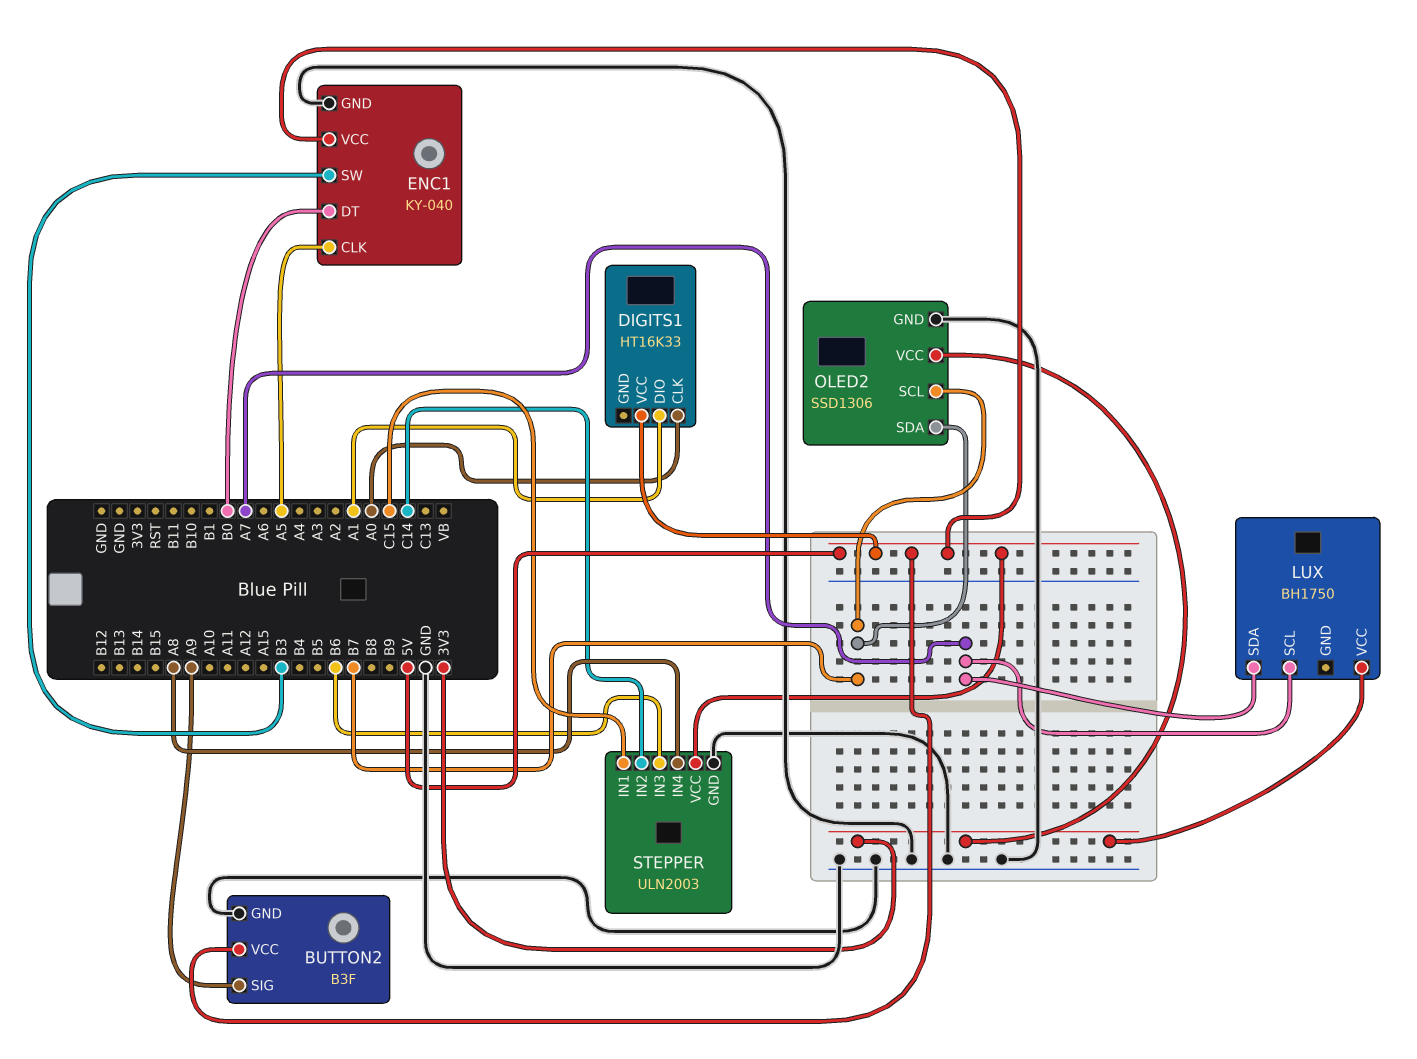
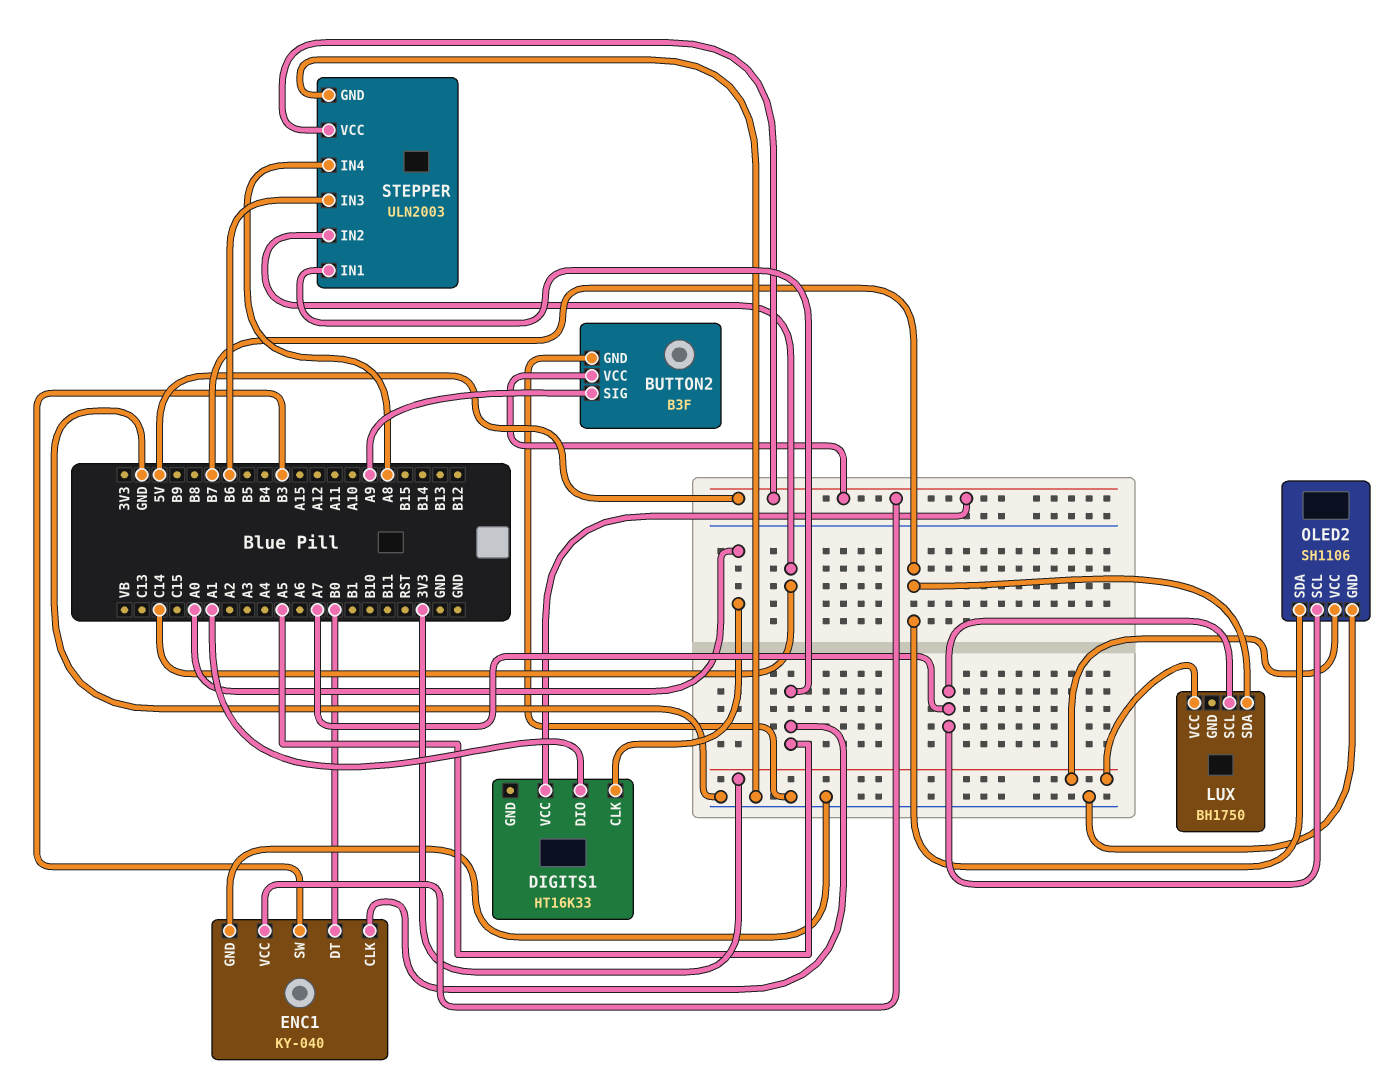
LUX pin SDA: A7 -> B7
OLED2: SSD1306 -> SH1106
OLED2 pin SCL: B7 -> A7
STEPPER pin IN1: C15 -> A5

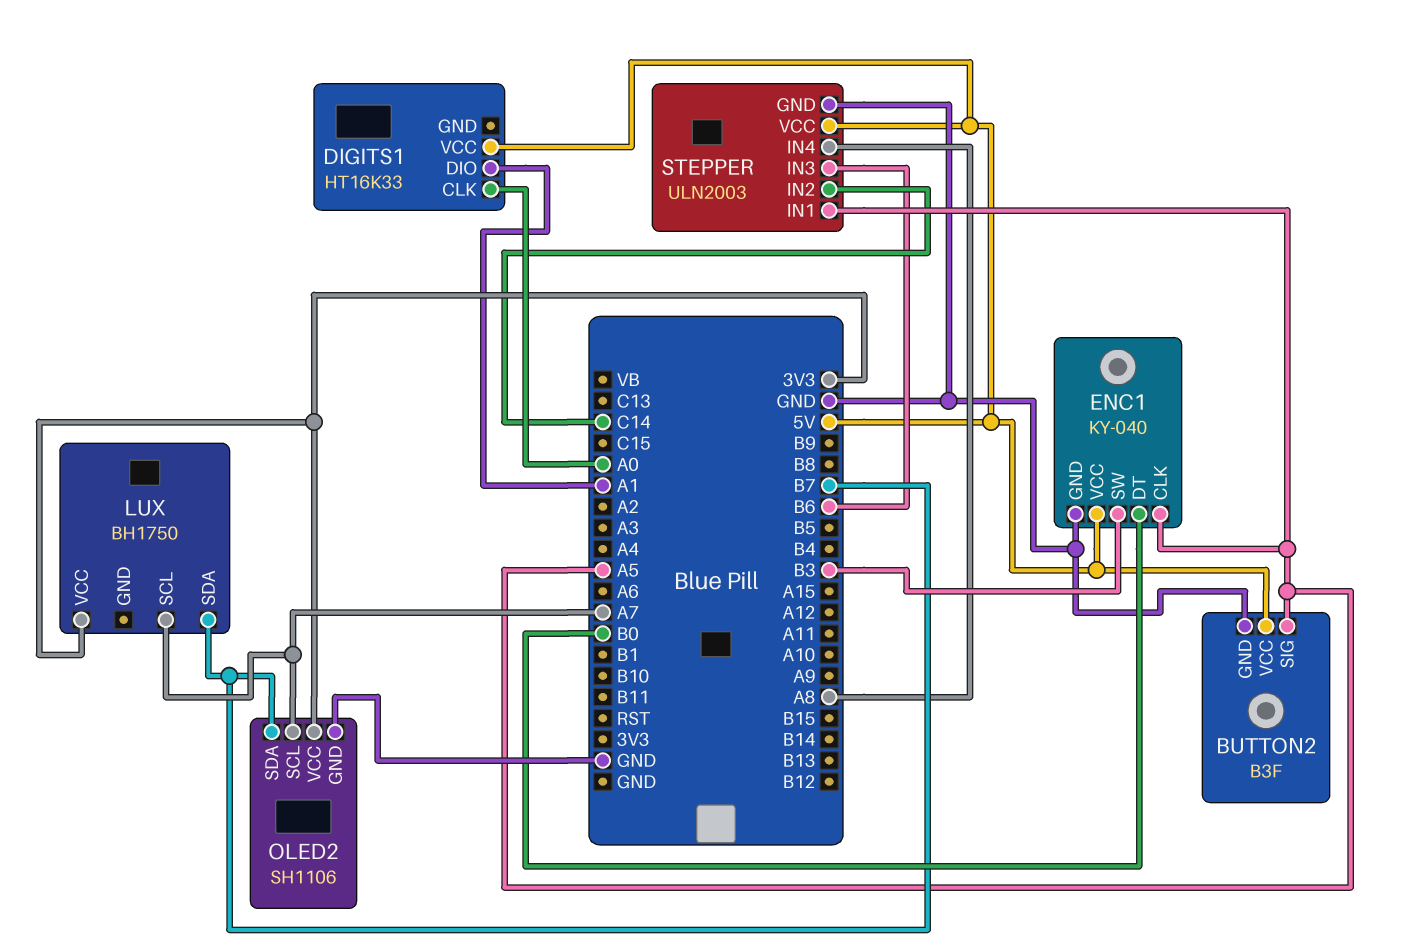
BUTTON2 pin SIG: A9 -> A5

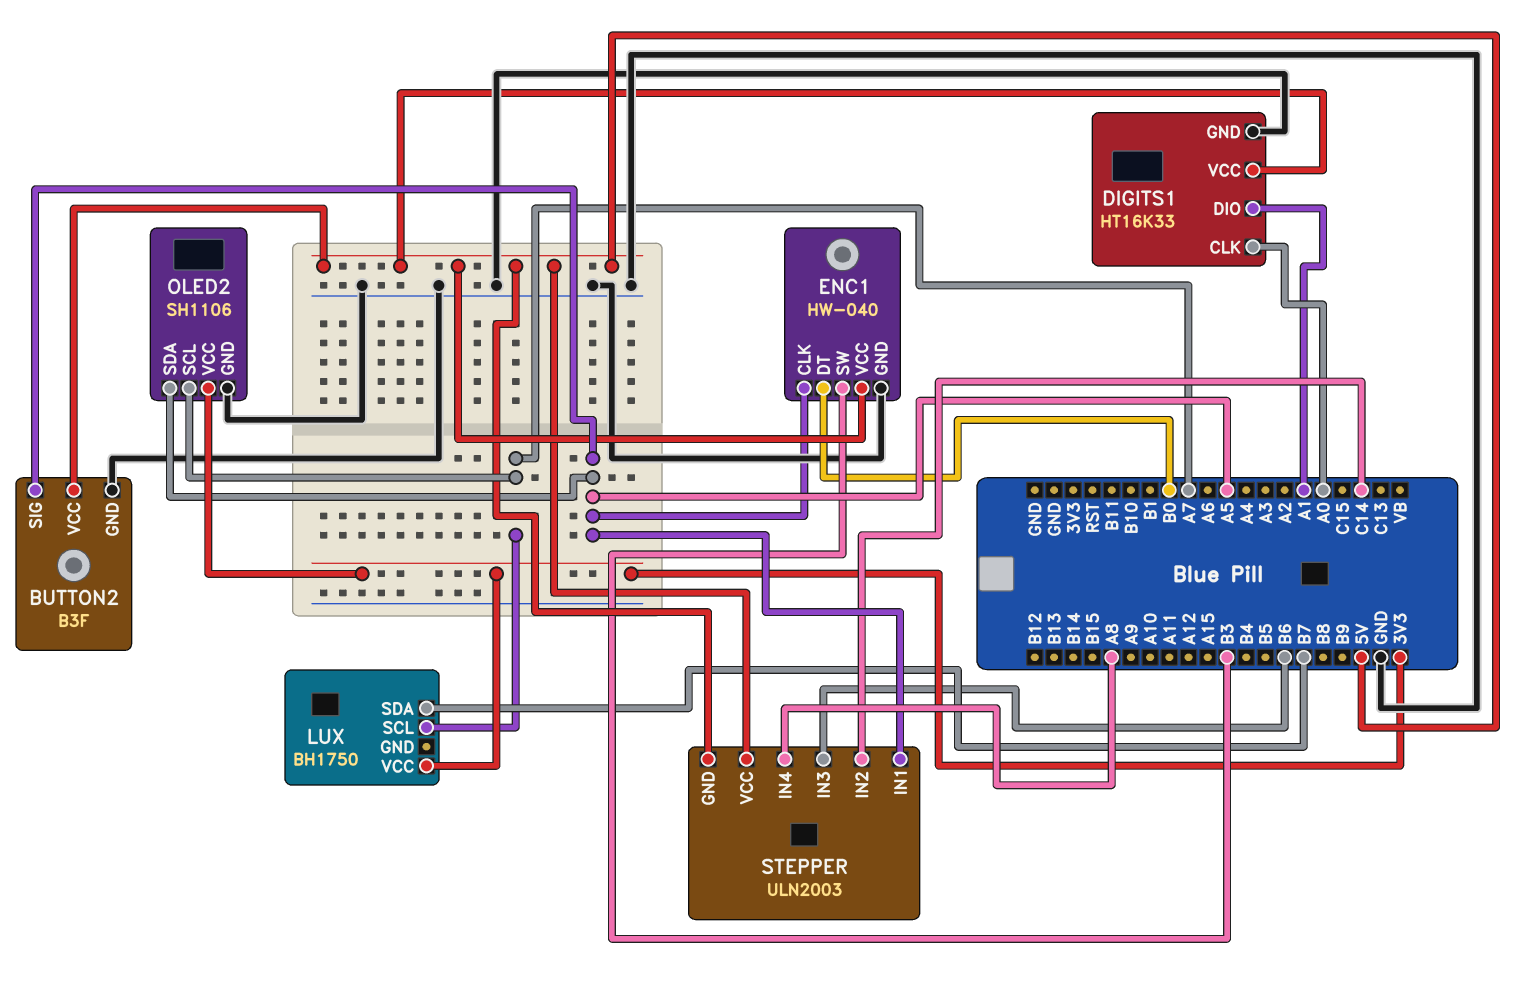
DIGITS1 pin GND: none -> GND
ENC1: KY-040 -> HW-040
OLED2 pin SDA: B7 -> A5
STEPPER pin GND: GND -> 5V

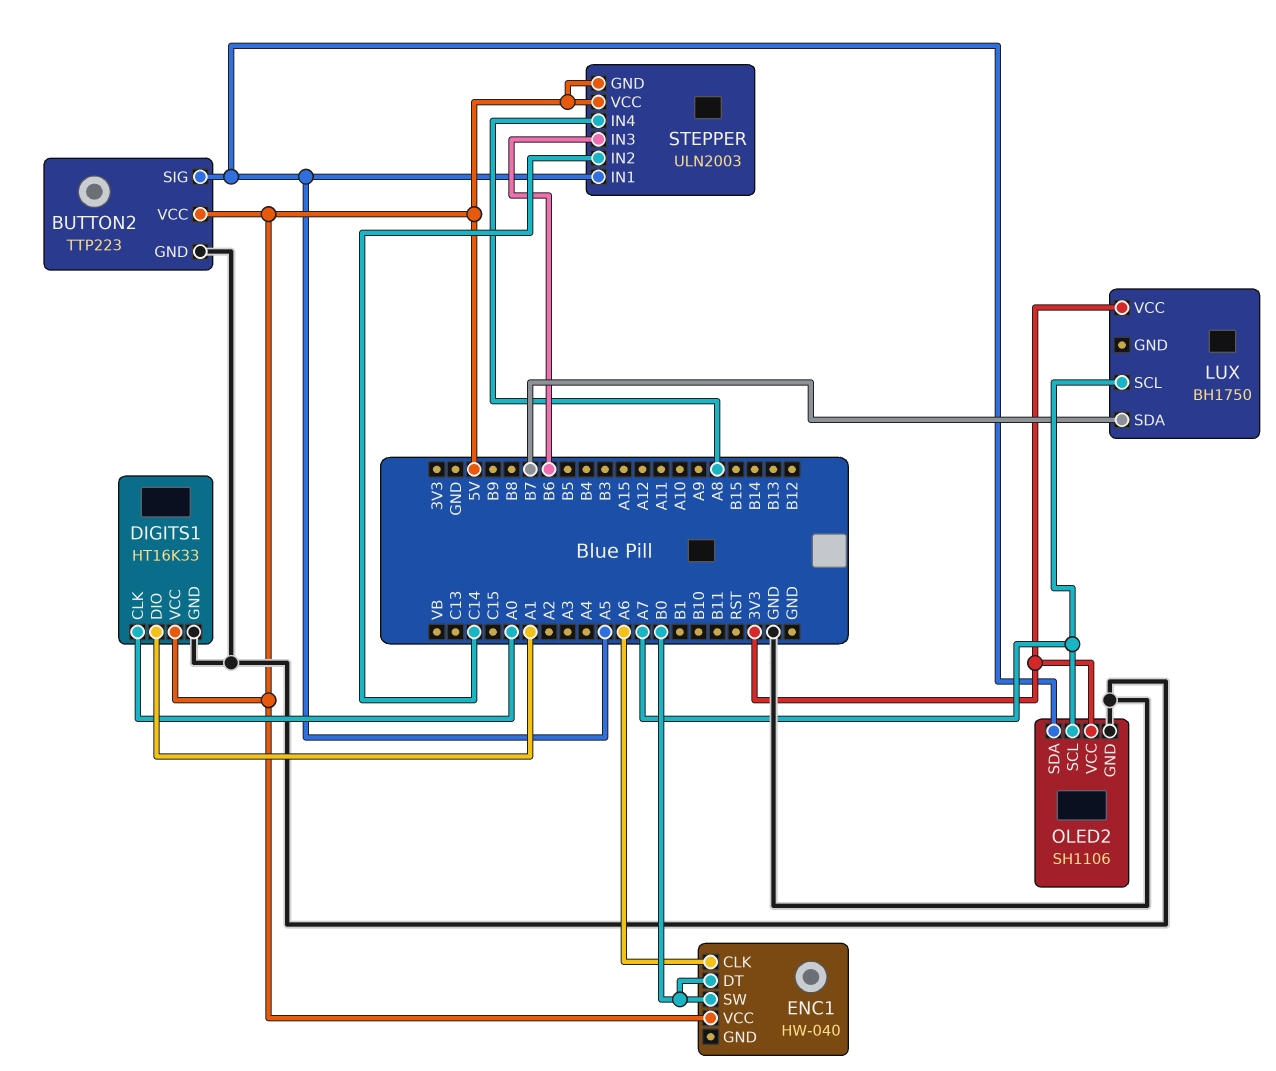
BUTTON2: B3F -> TTP223
ENC1 pin CLK: A5 -> A6
ENC1 pin GND: GND -> none
ENC1 pin SW: B3 -> B0

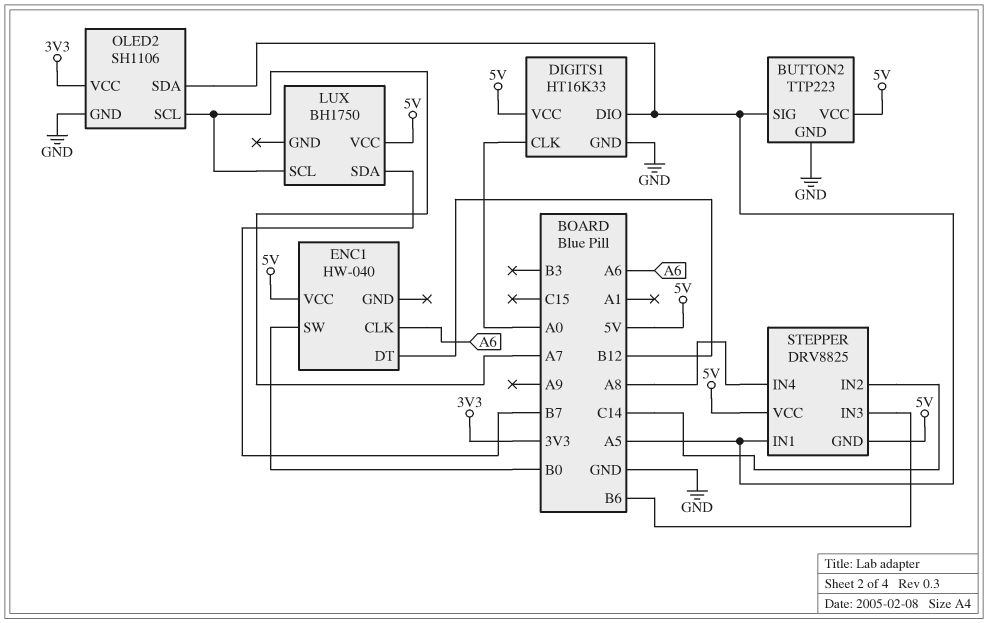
DIGITS1 pin DIO: A1 -> A5
ENC1 pin DT: B0 -> B12
LUX pin VCC: 3V3 -> 5V
STEPPER: ULN2003 -> DRV8825

